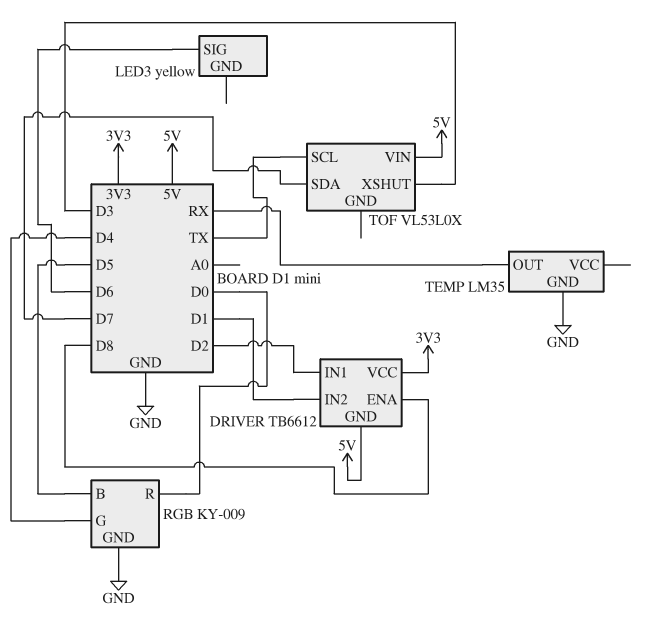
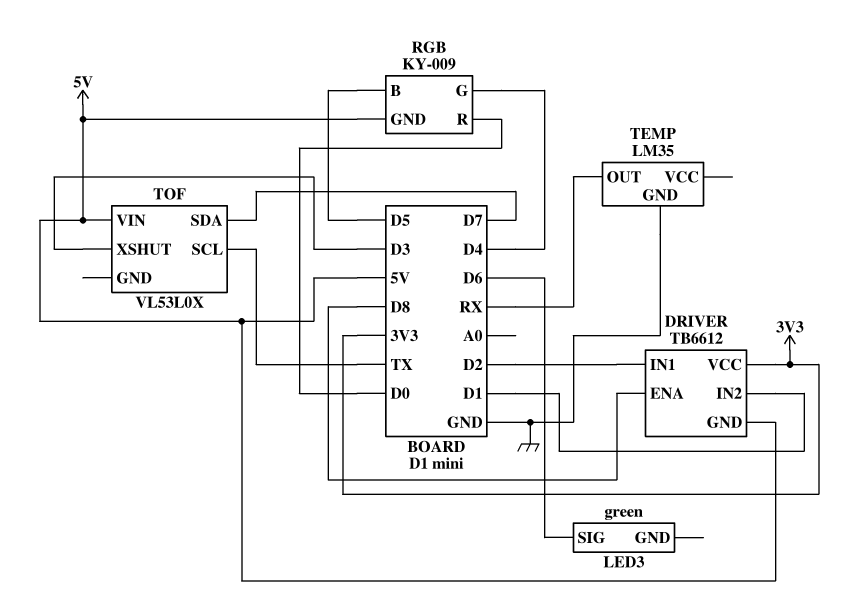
LED3: yellow -> green
RGB pin GND: GND -> 5V

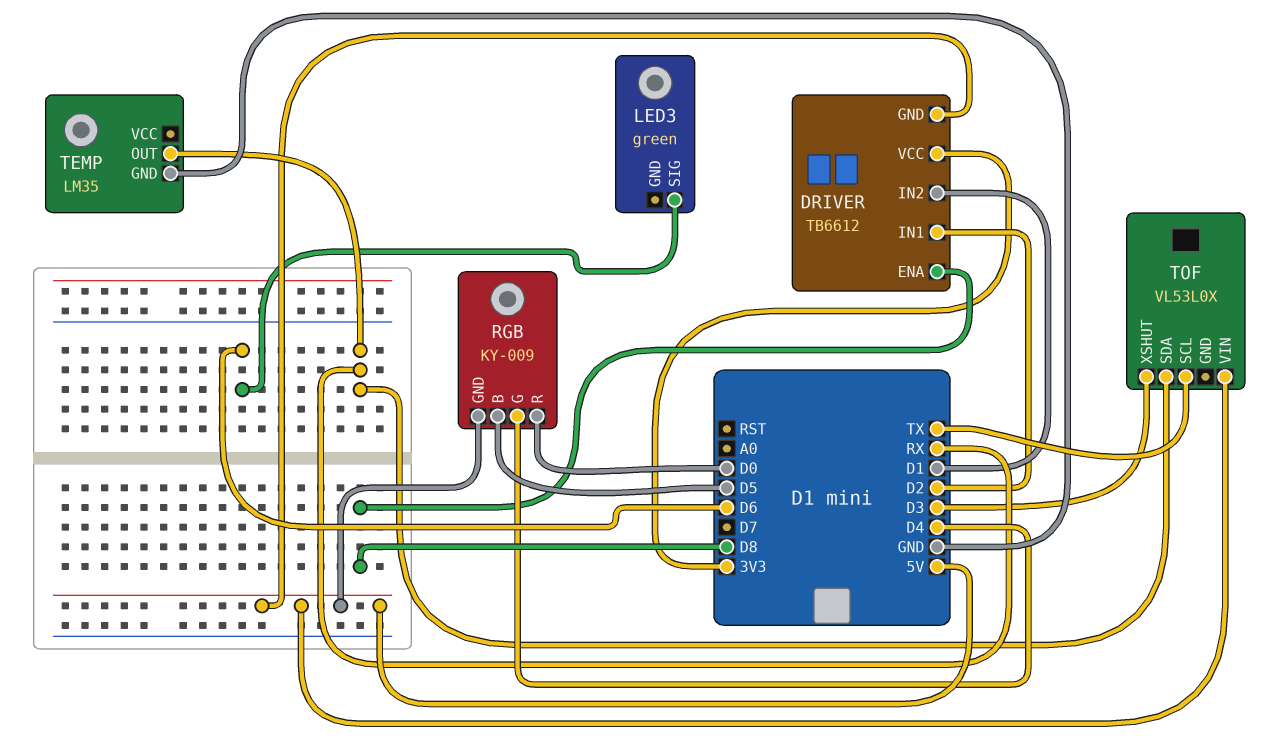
TOF pin SDA: D7 -> RX

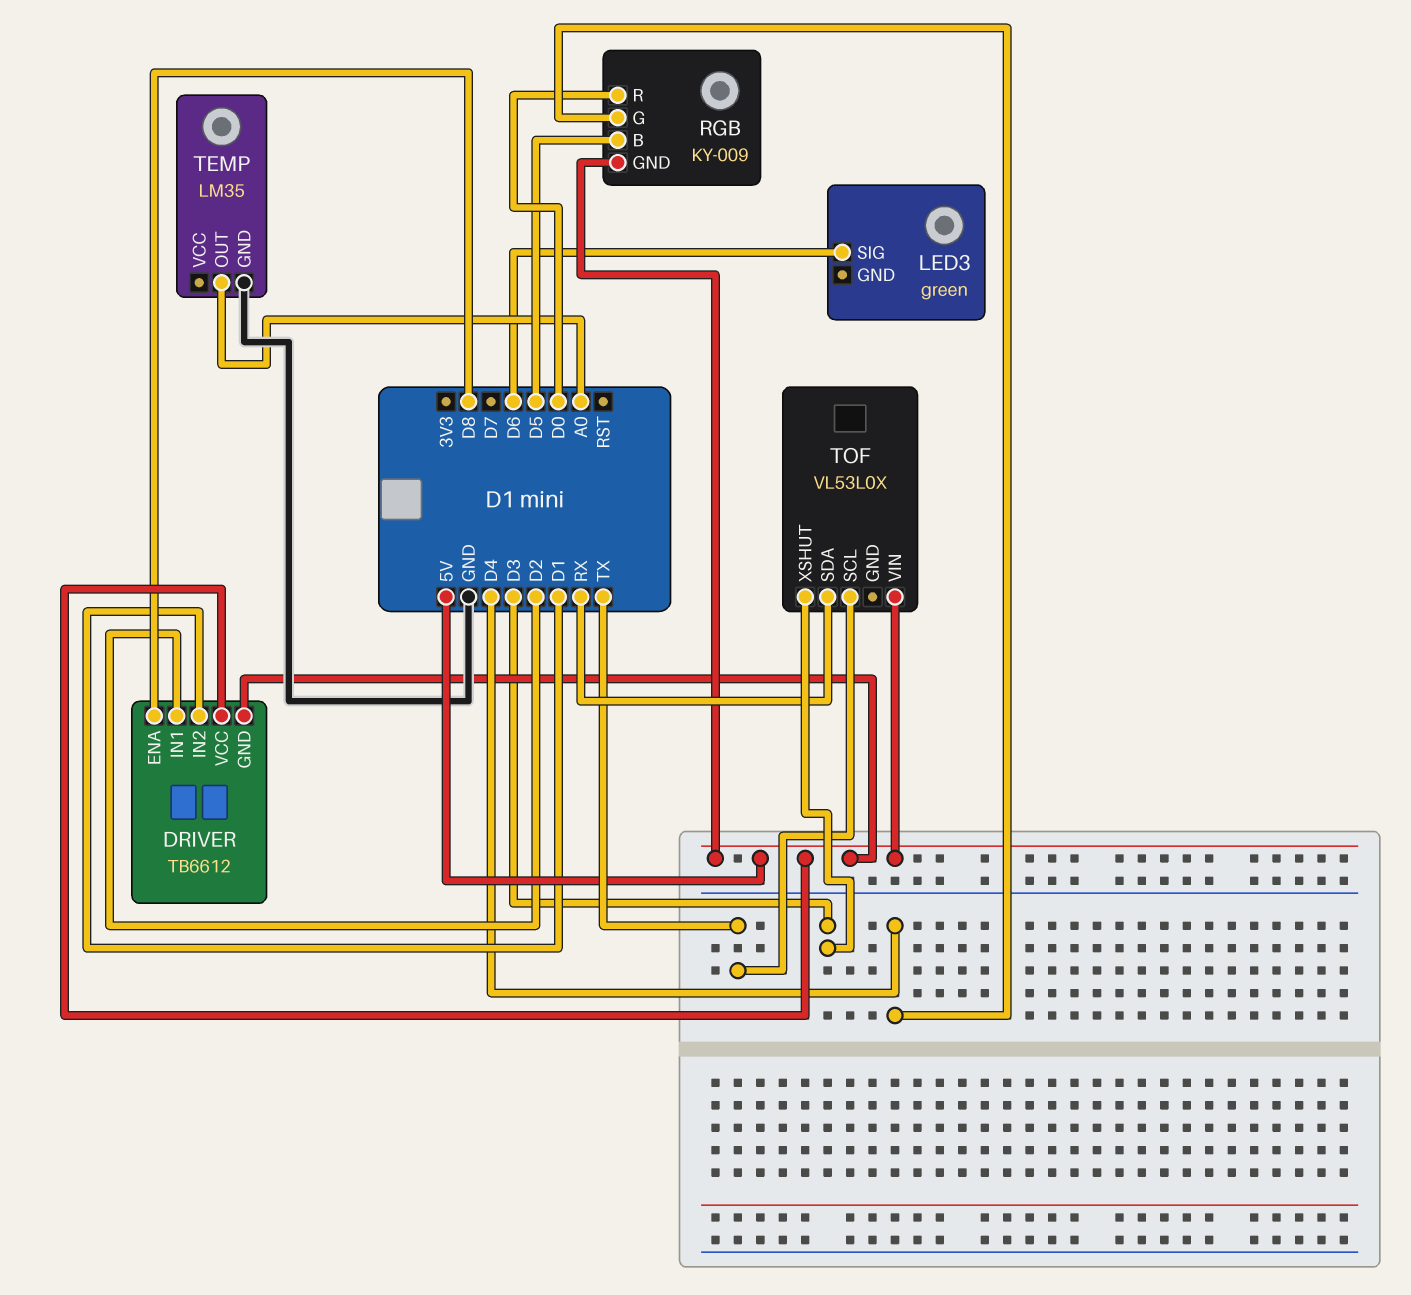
DRIVER pin VCC: 3V3 -> 5V
TEMP pin OUT: RX -> A0

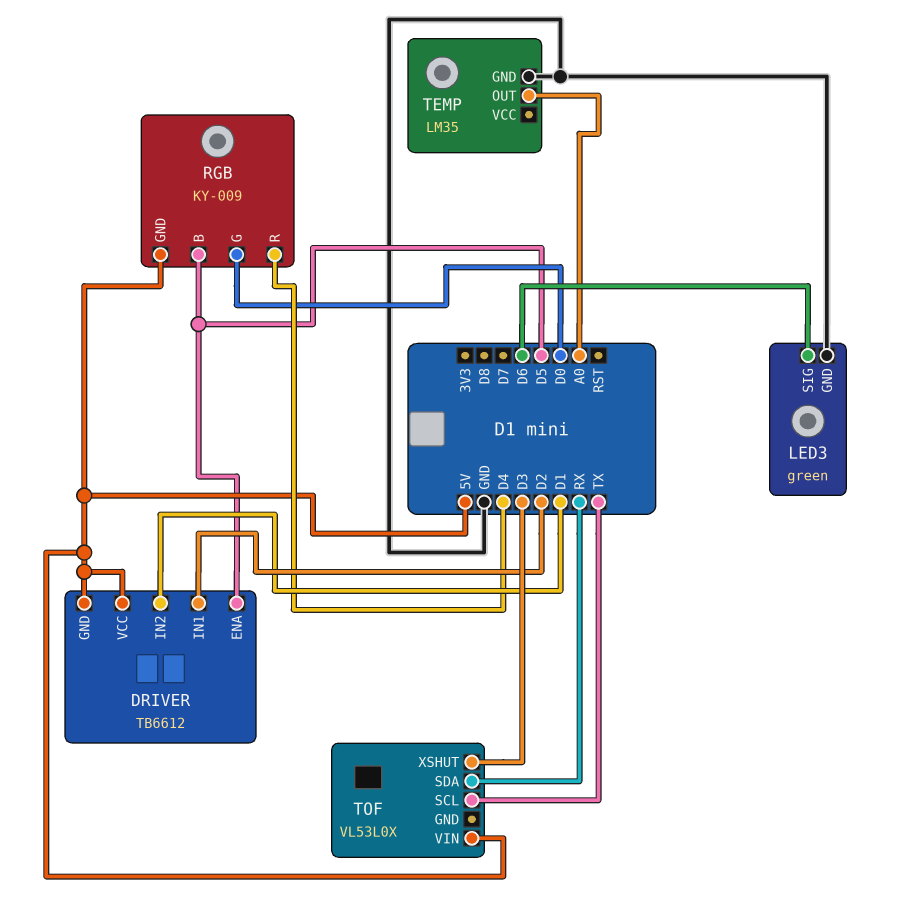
DRIVER pin ENA: D8 -> D5
LED3 pin GND: none -> GND
RGB pin G: D4 -> D0
RGB pin R: D0 -> D4

